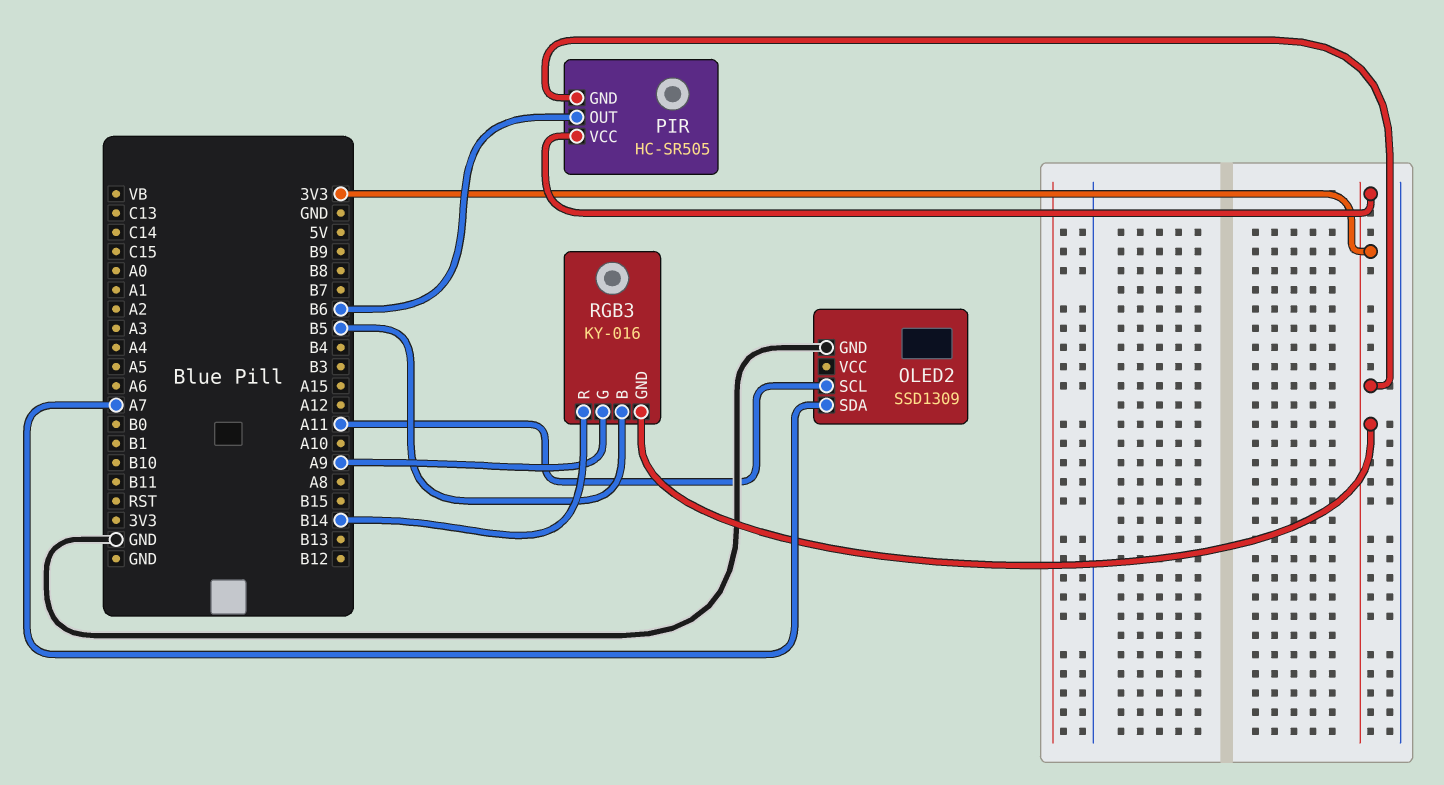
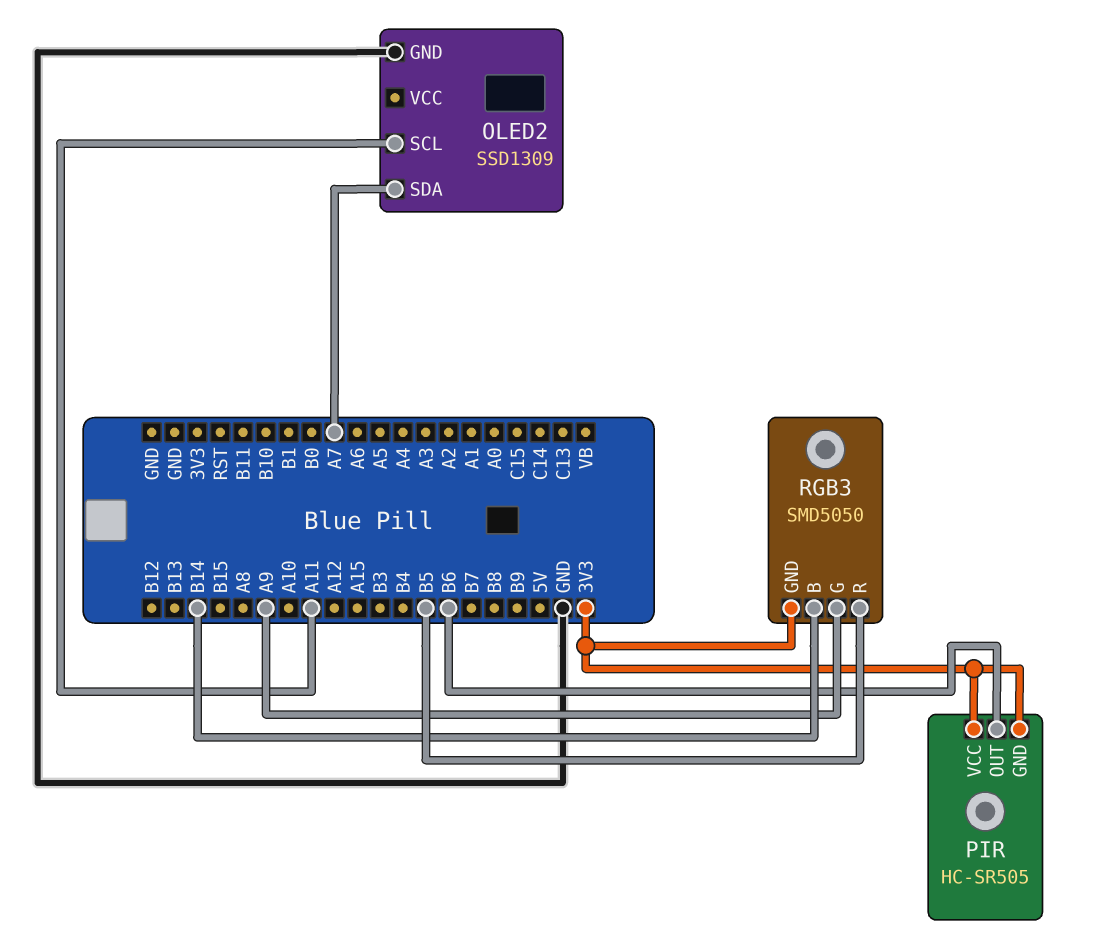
RGB3: KY-016 -> SMD5050
RGB3 pin B: B5 -> B14
RGB3 pin R: B14 -> B5

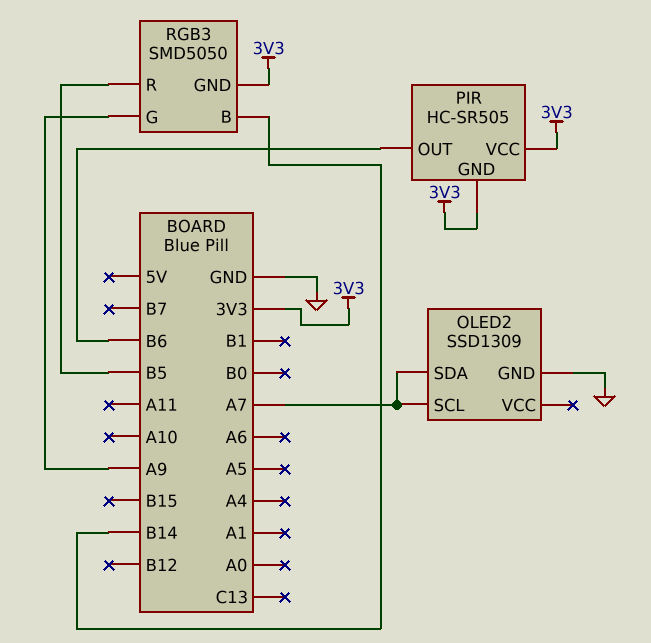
OLED2 pin SCL: A11 -> A7

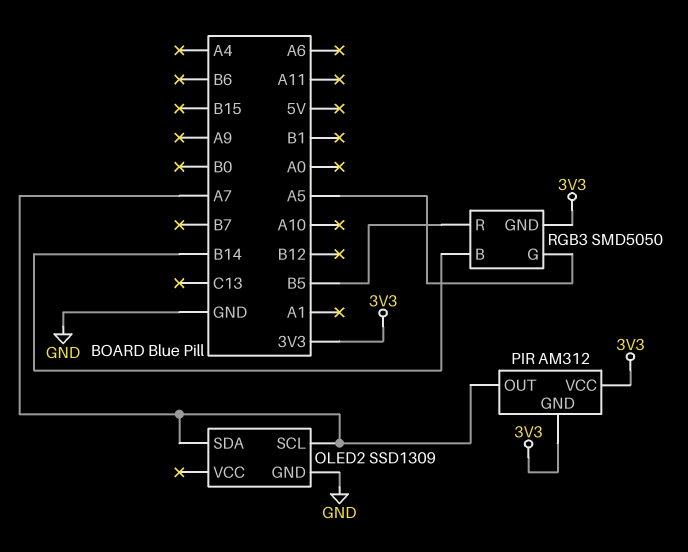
PIR: HC-SR505 -> AM312
PIR pin OUT: B6 -> A7
RGB3 pin G: A9 -> A5

